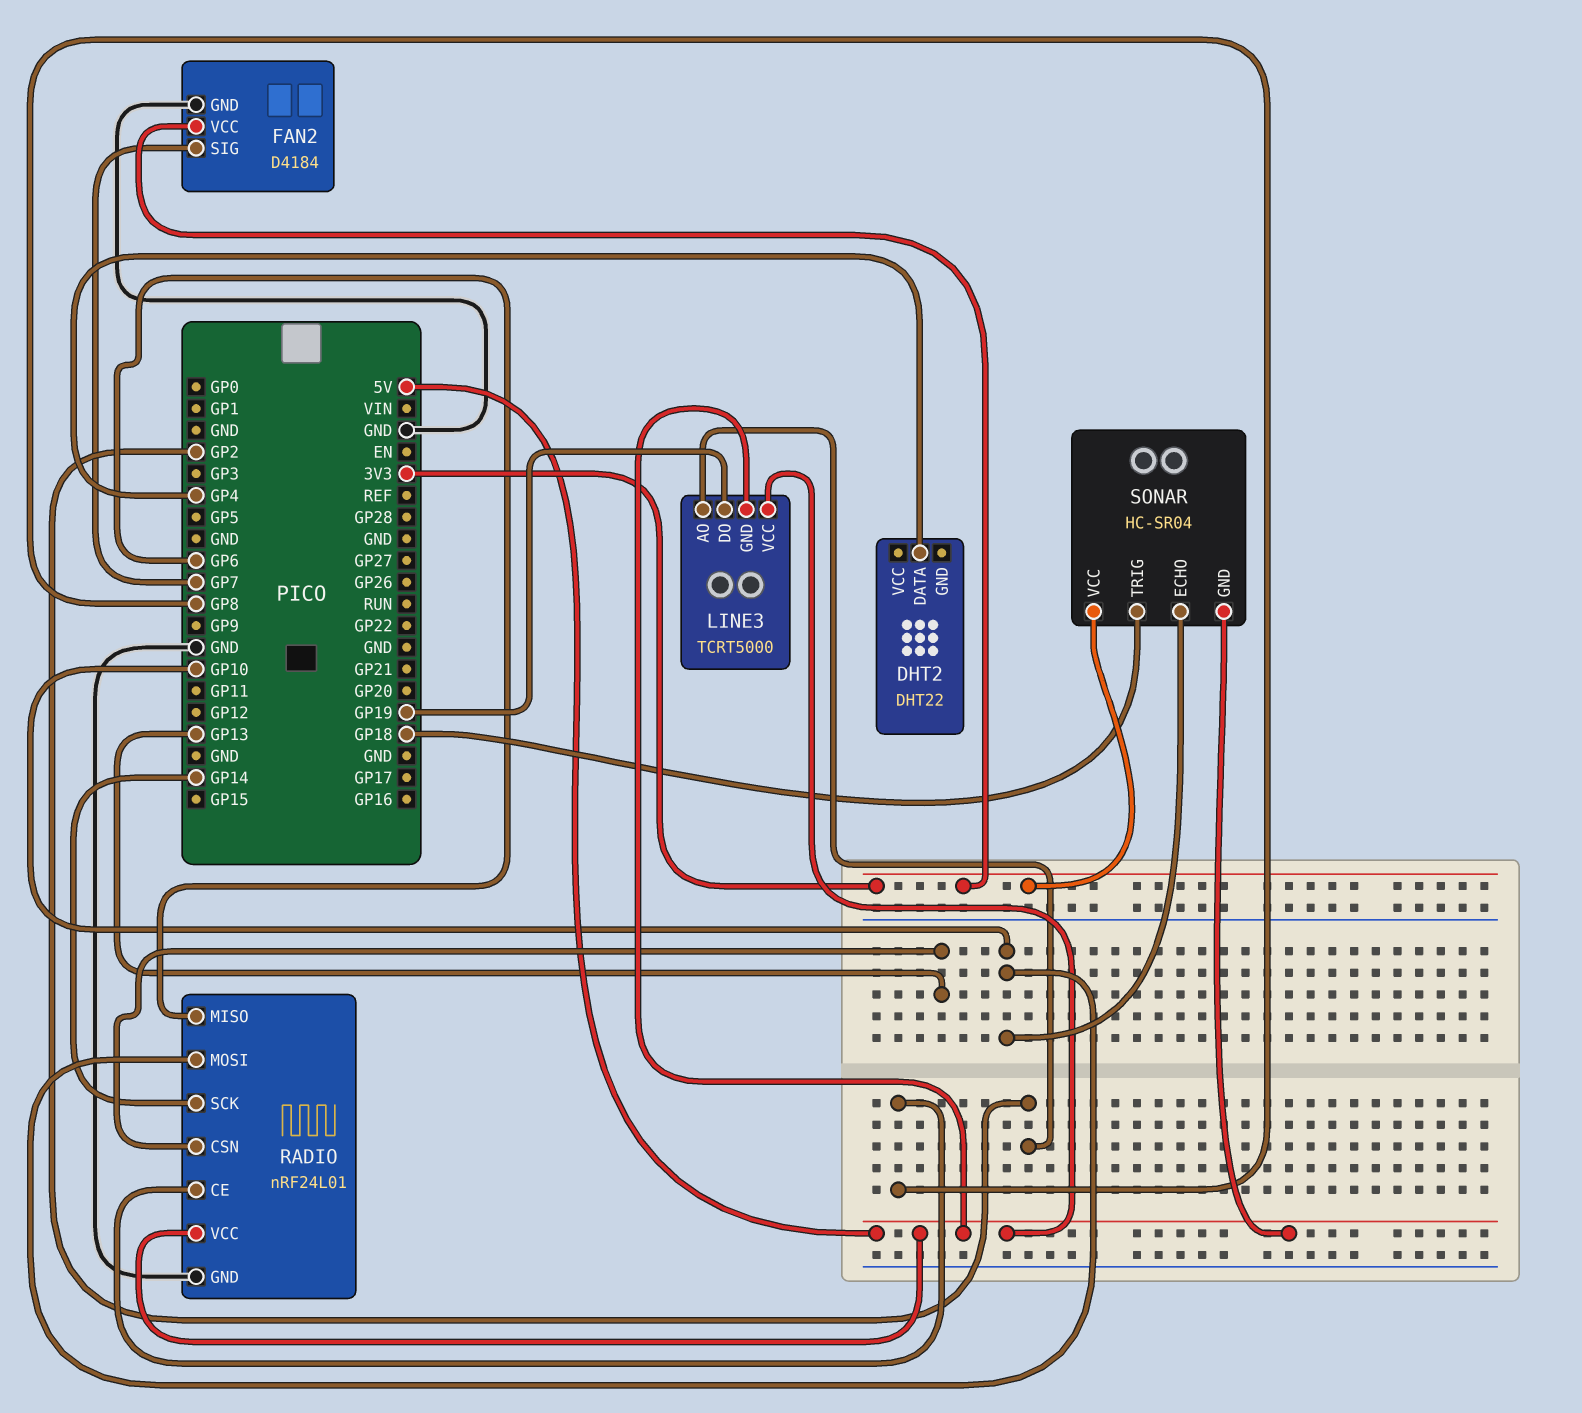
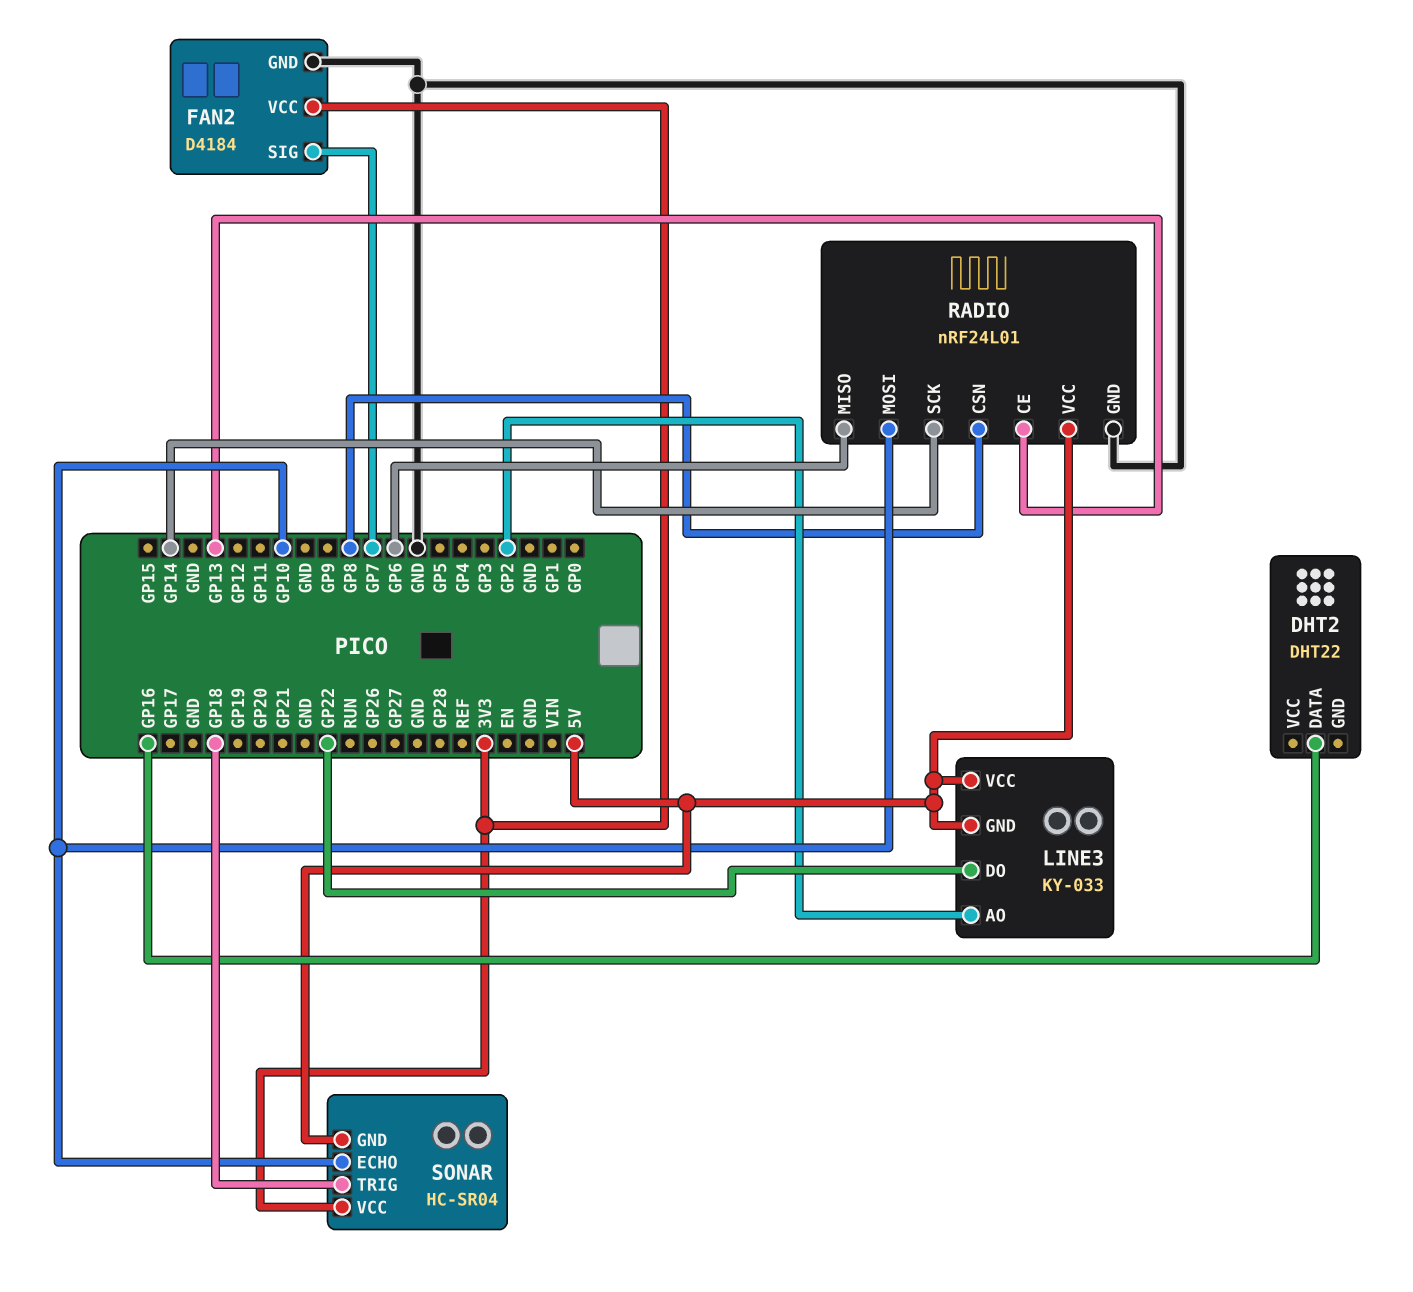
DHT2 pin DATA: GP4 -> GP16
LINE3: TCRT5000 -> KY-033
LINE3 pin DO: GP19 -> GP22
RADIO pin CE: GP8 -> GP13
RADIO pin CSN: GP13 -> GP8

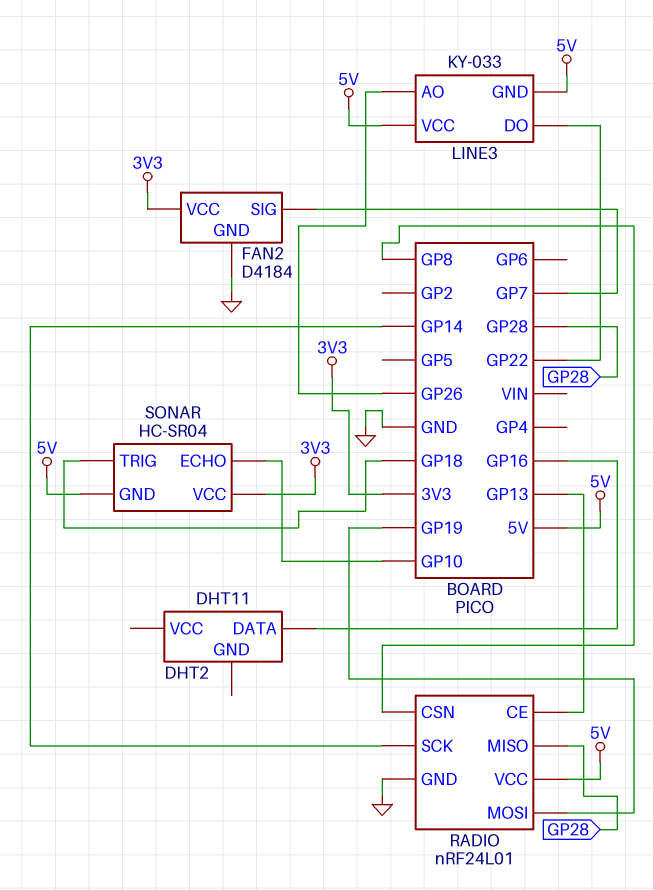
DHT2: DHT22 -> DHT11
LINE3 pin AO: GP2 -> GP26
RADIO pin MISO: GP6 -> GP28
RADIO pin MOSI: GP10 -> GP19

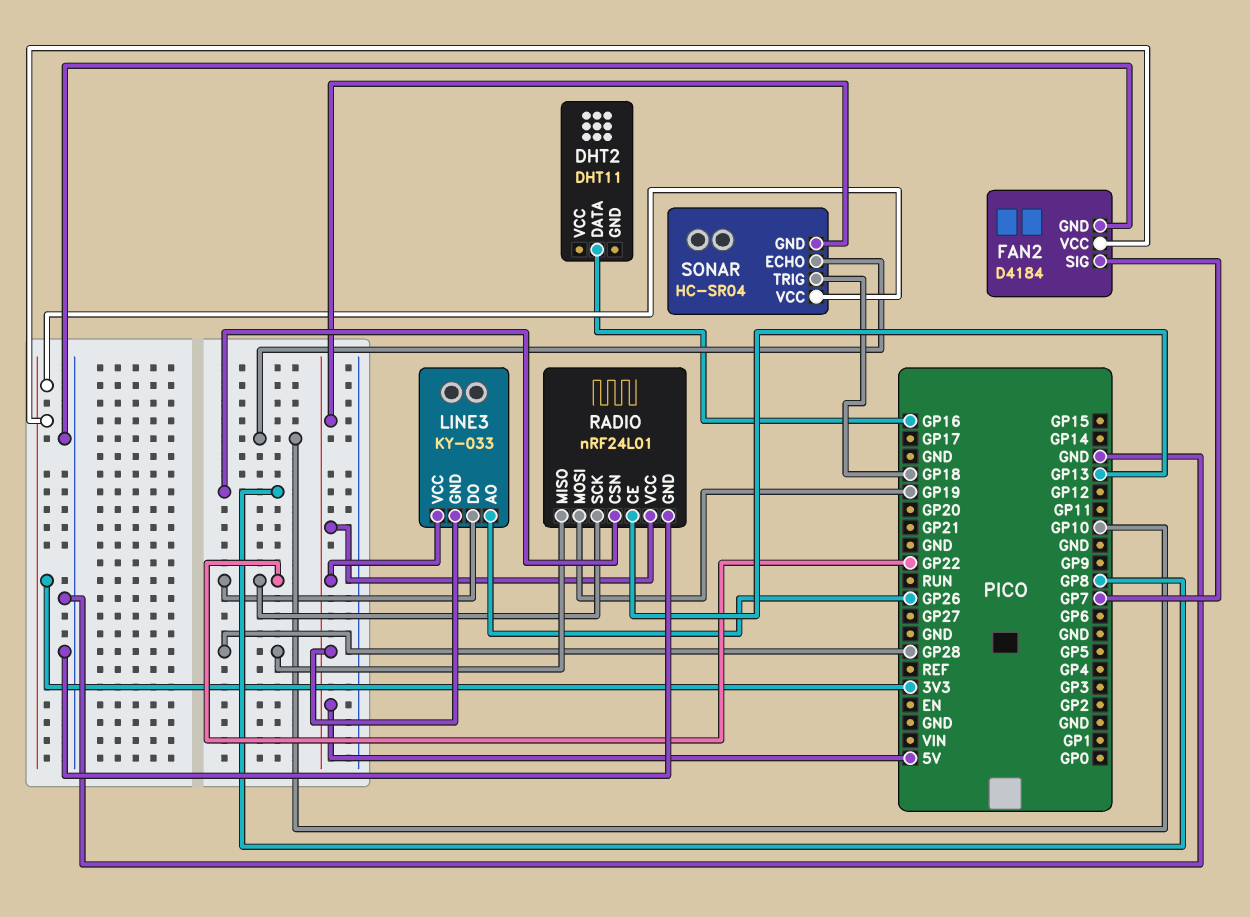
RADIO pin SCK: GP14 -> GP22

